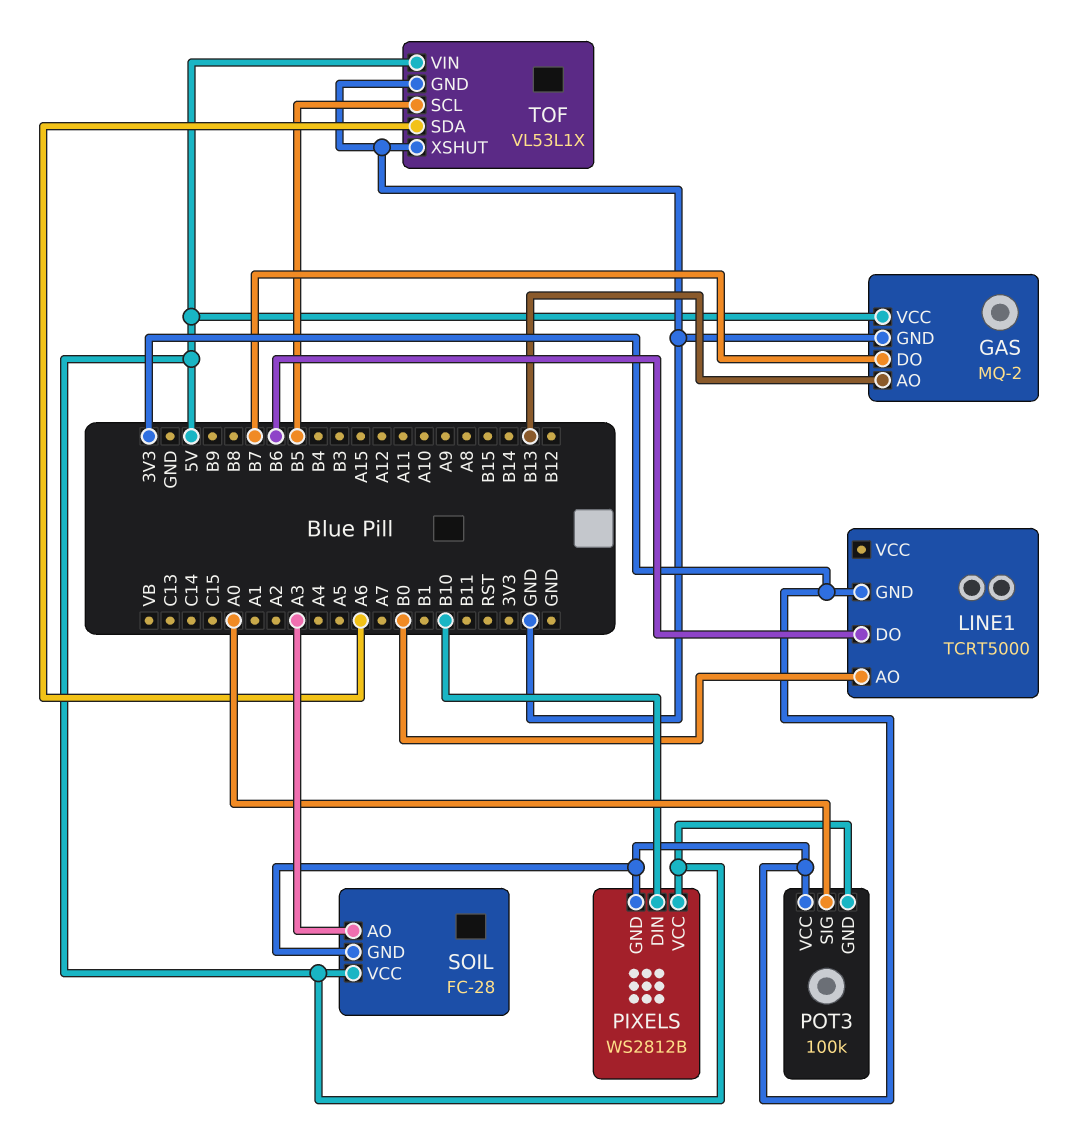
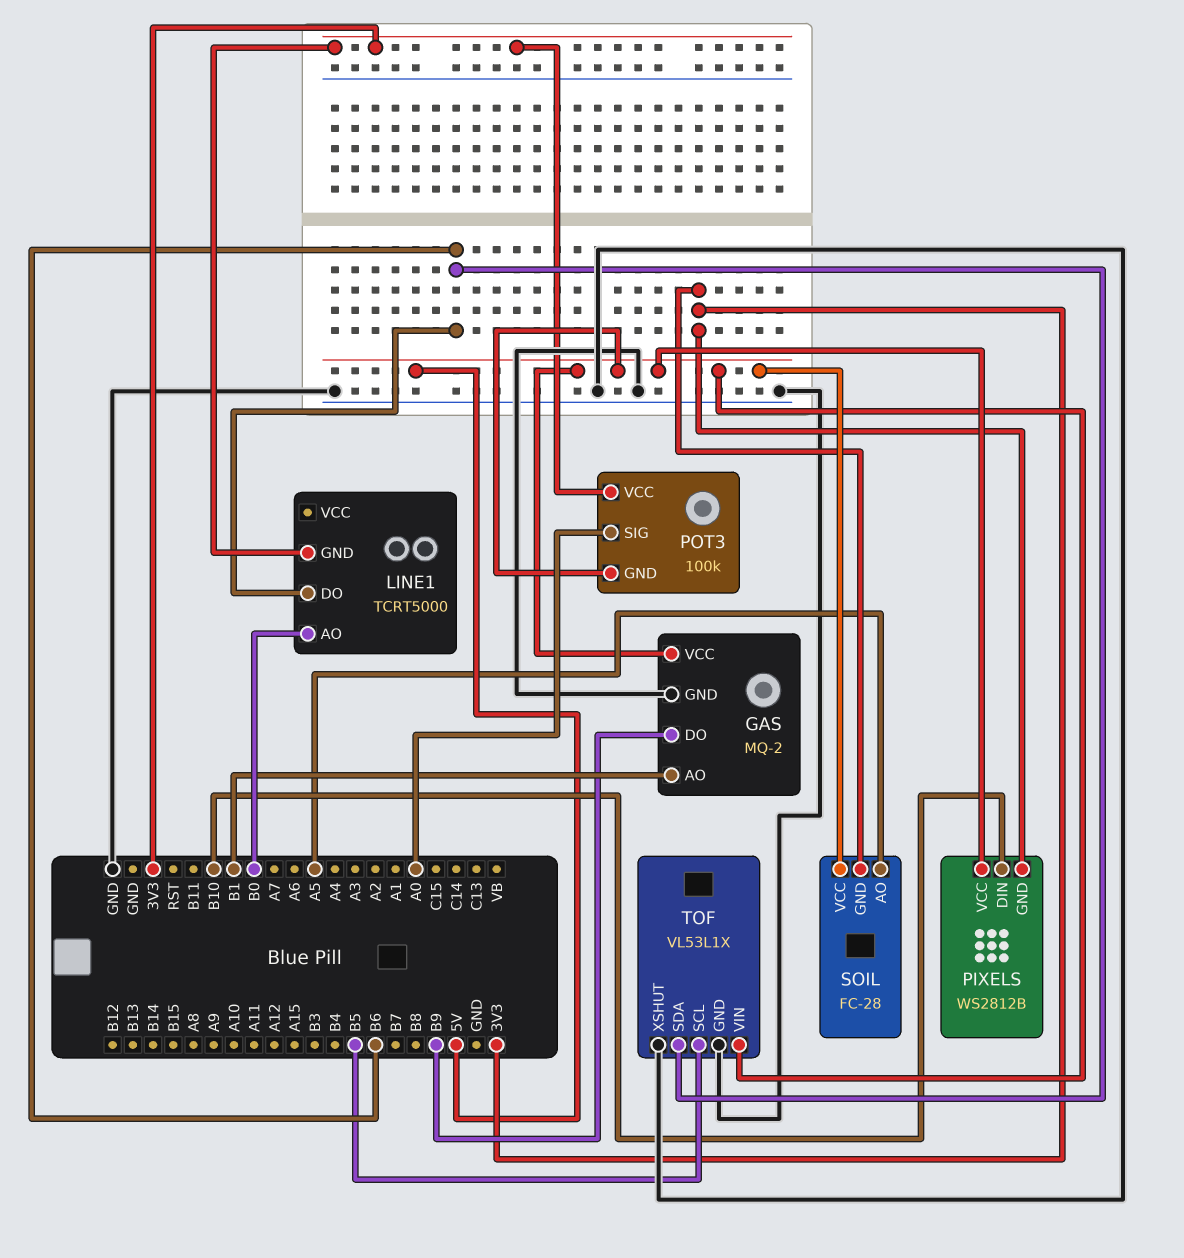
GAS pin AO: B13 -> B1
GAS pin DO: B7 -> B9
SOIL pin AO: A3 -> A5
TOF pin SDA: A6 -> B6

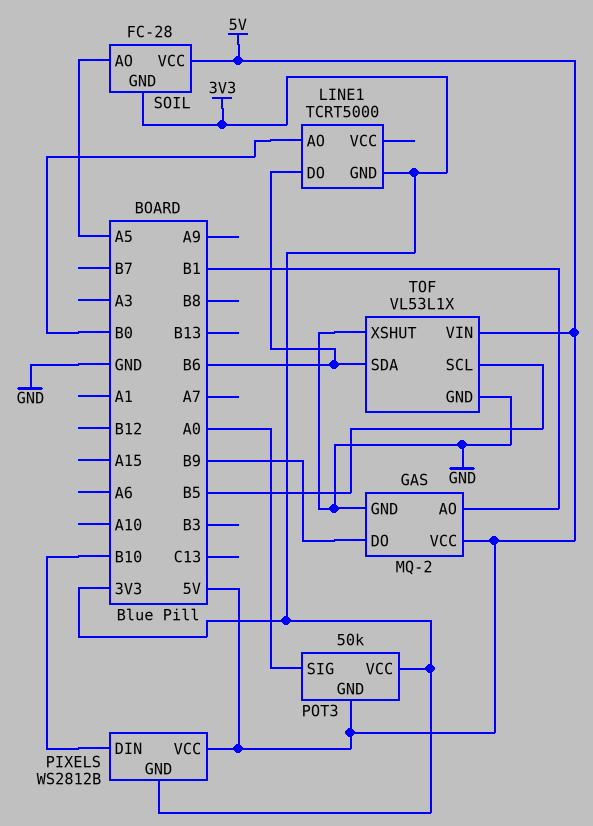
POT3: 100k -> 50k

